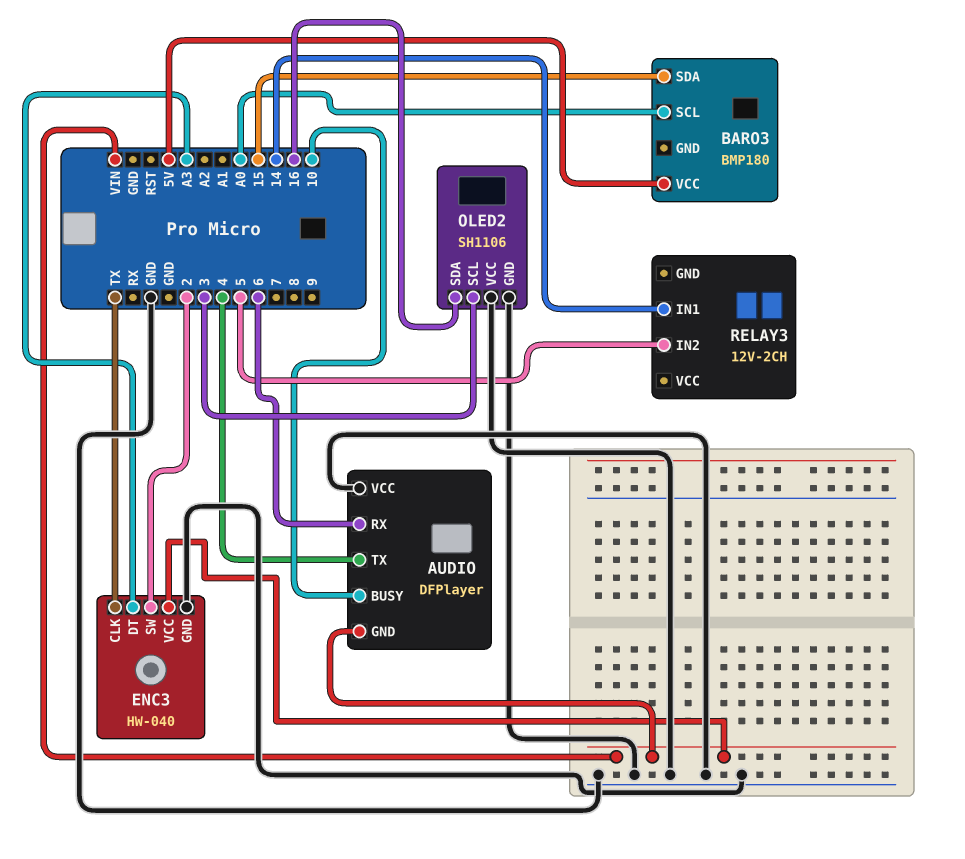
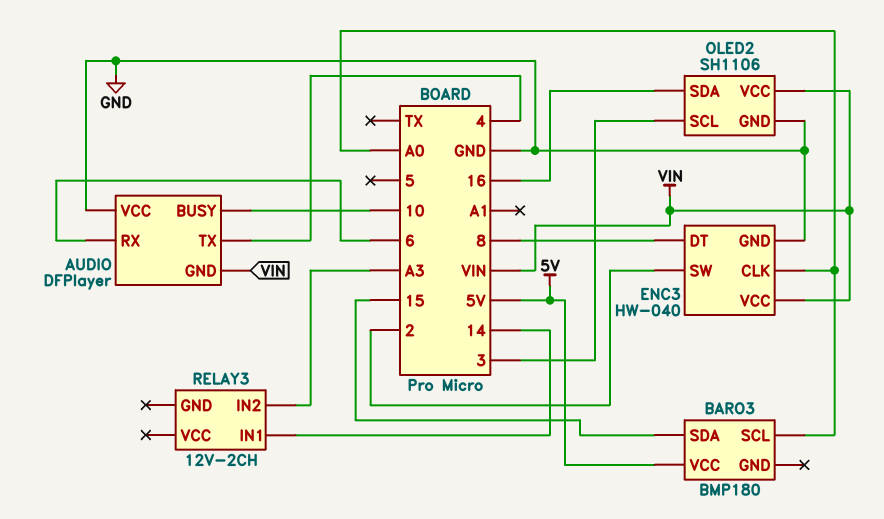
ENC3 pin CLK: TX -> A0
ENC3 pin DT: A3 -> 8
OLED2 pin VCC: GND -> VIN
RELAY3 pin IN2: 5 -> A3

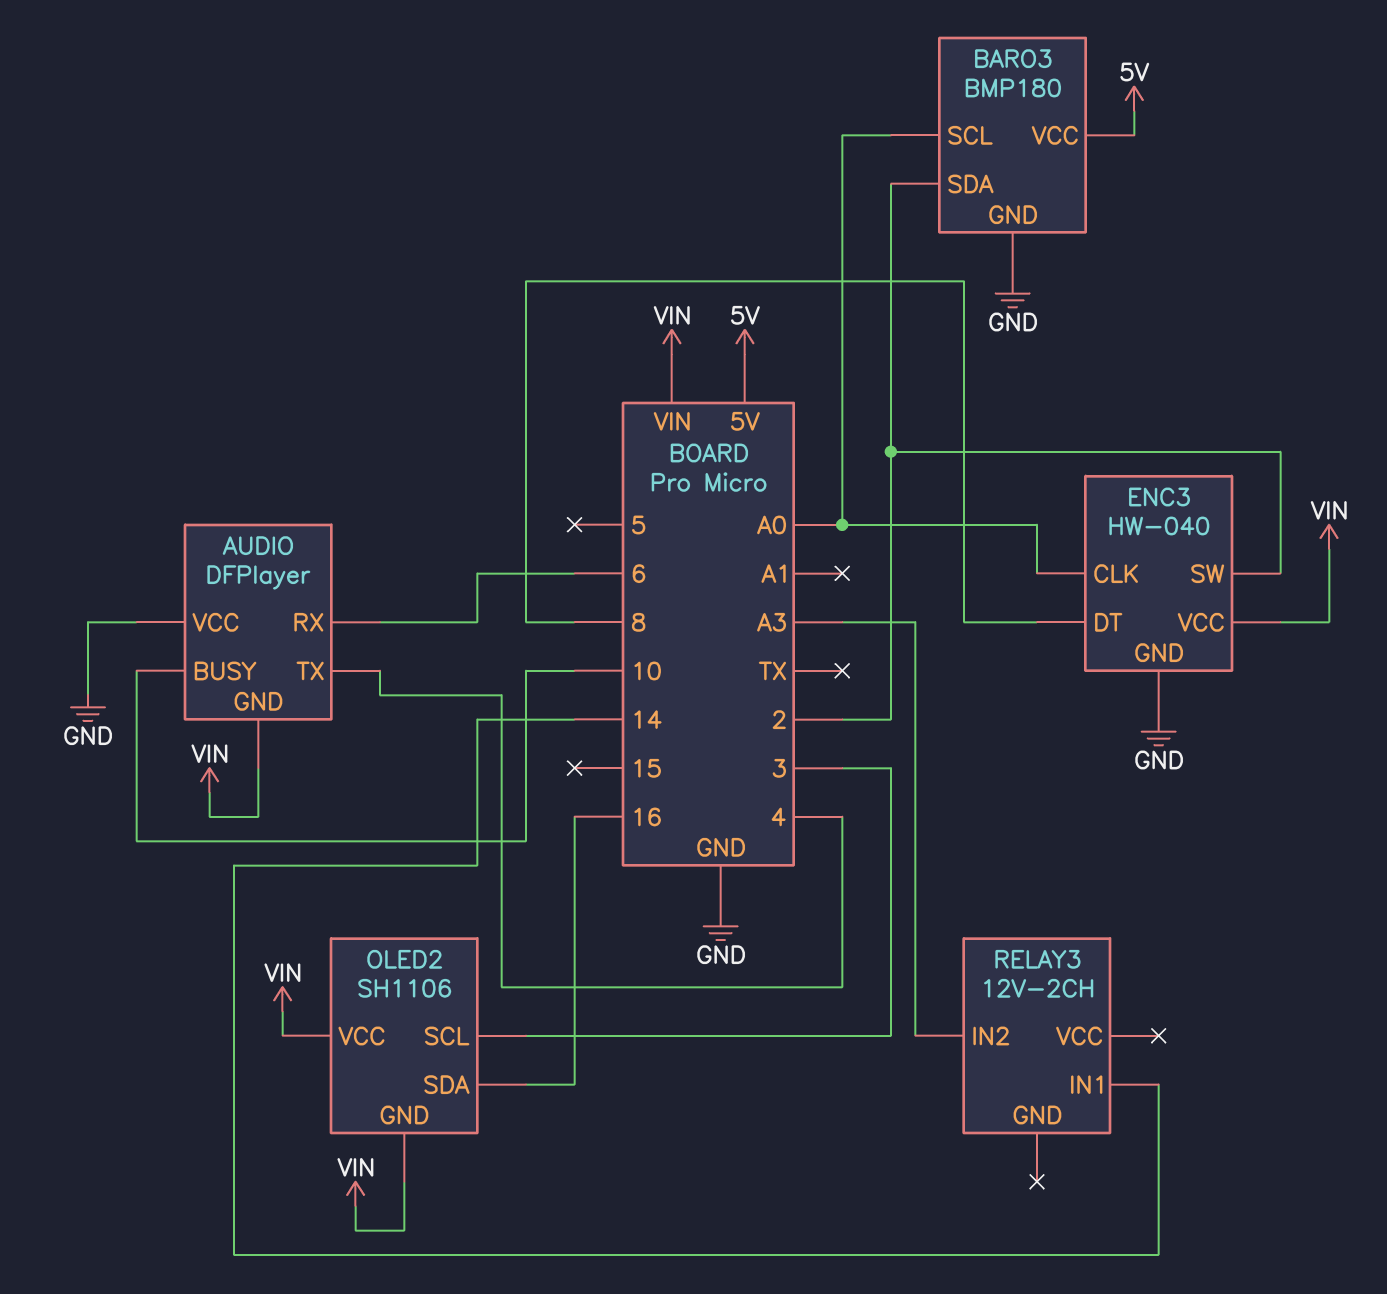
BARO3 pin GND: none -> GND
BARO3 pin SDA: 15 -> 2
OLED2 pin GND: GND -> VIN

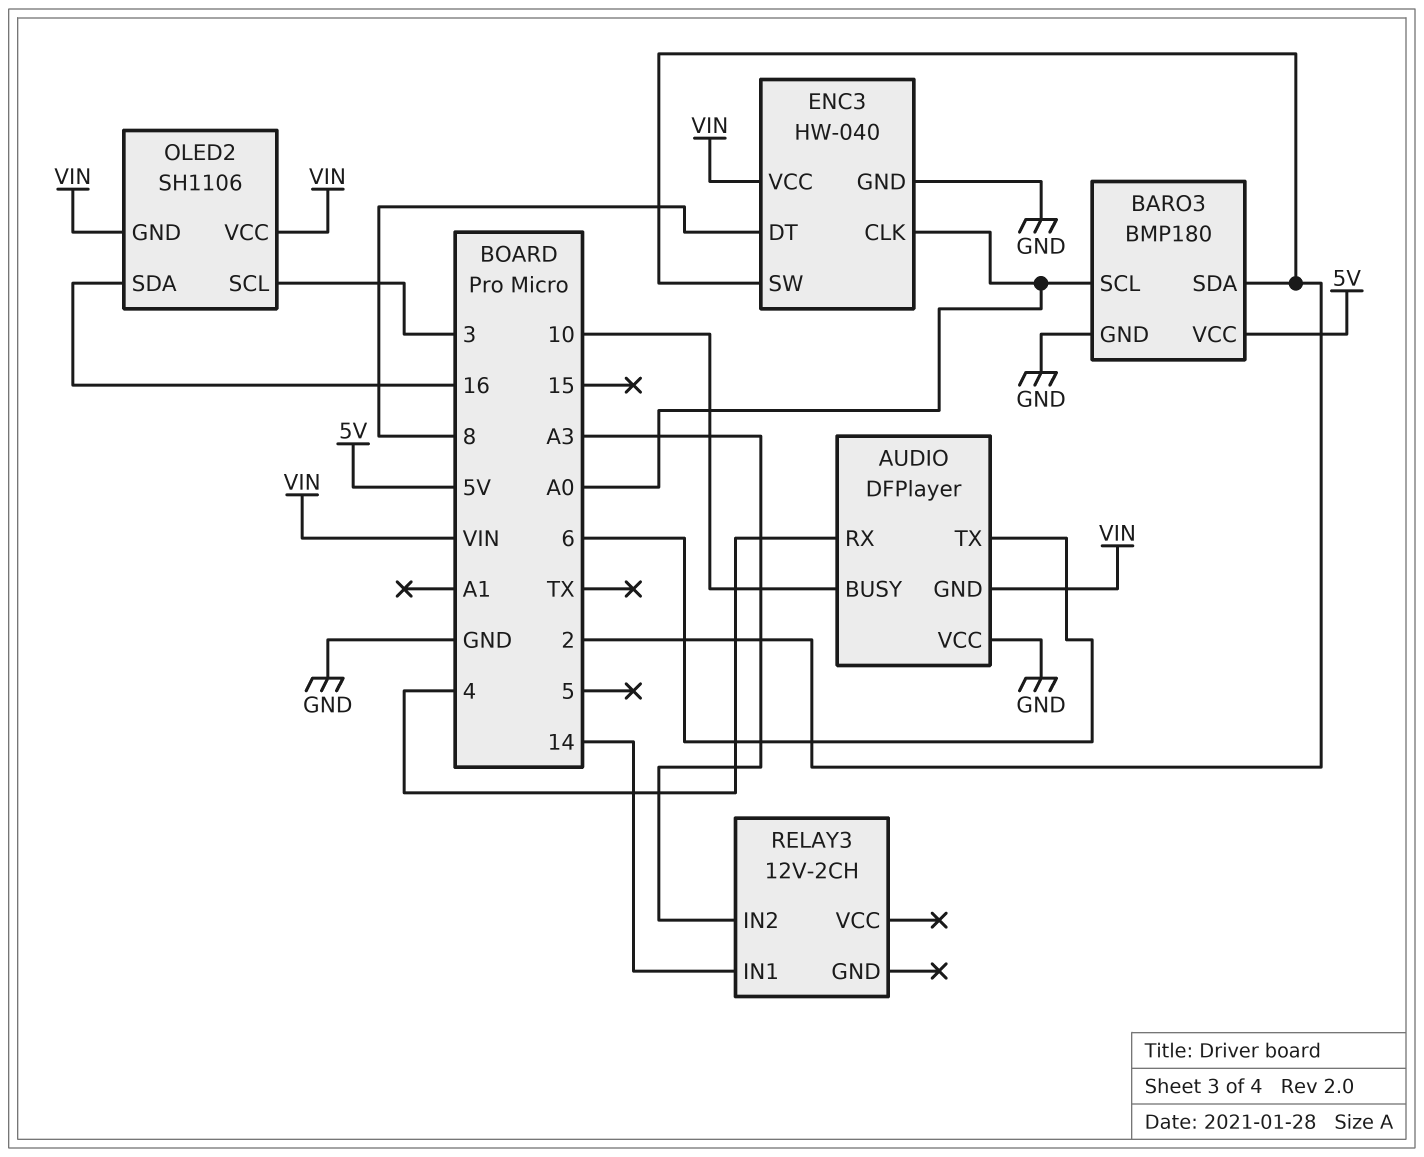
AUDIO pin RX: 6 -> 4
AUDIO pin TX: 4 -> 6

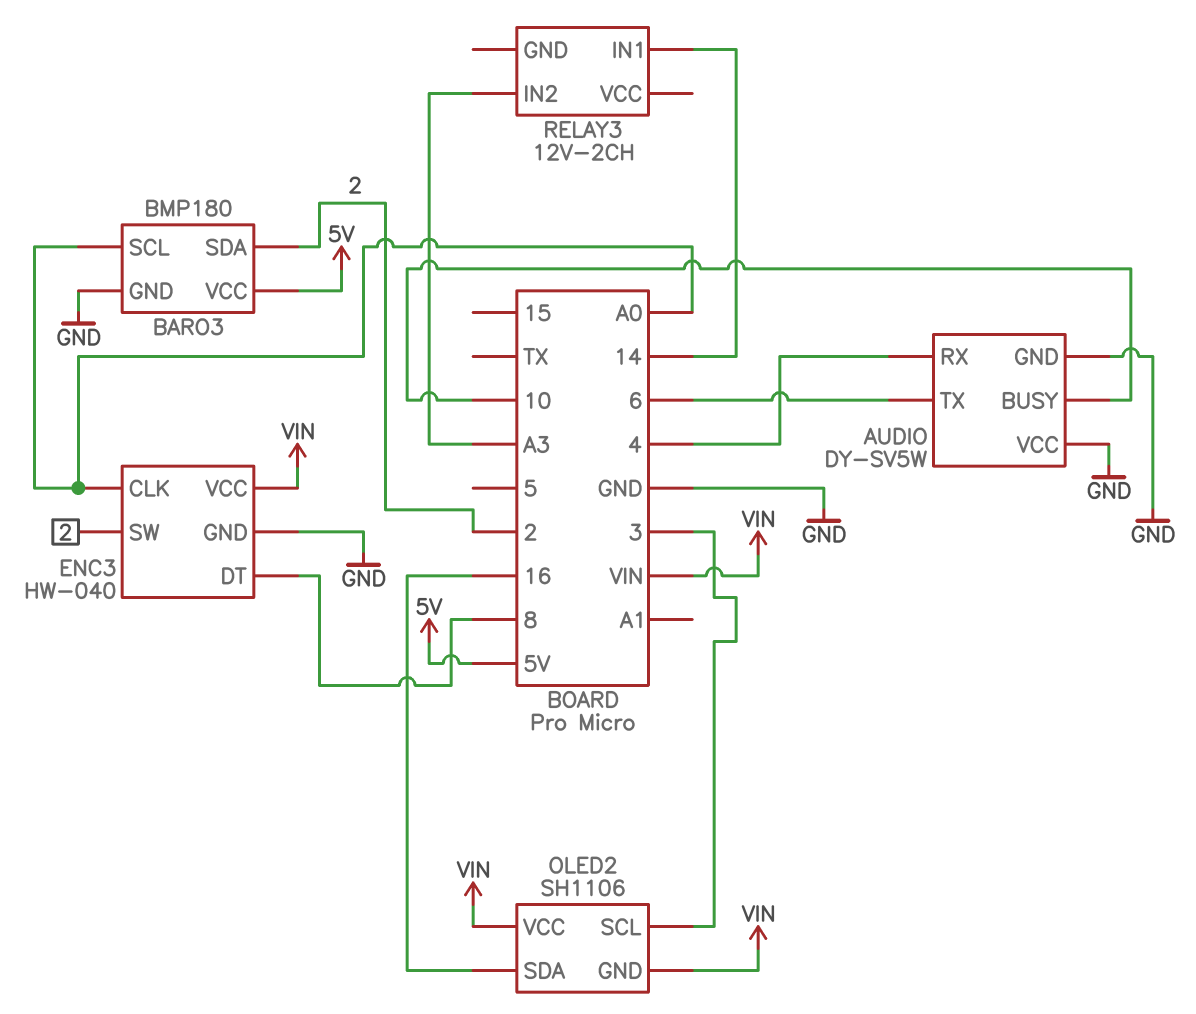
AUDIO: DFPlayer -> DY-SV5W
AUDIO pin GND: VIN -> GND

